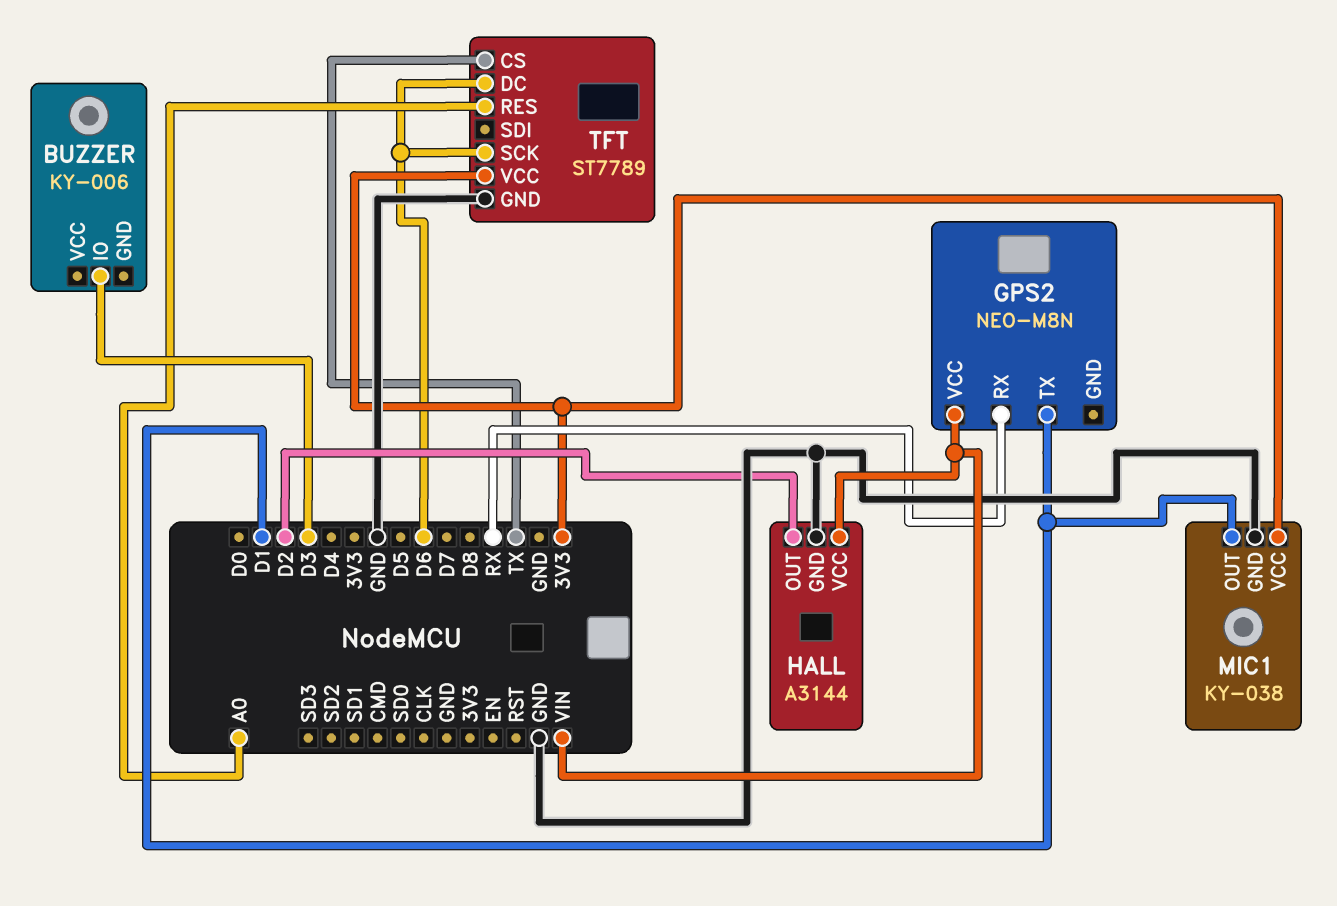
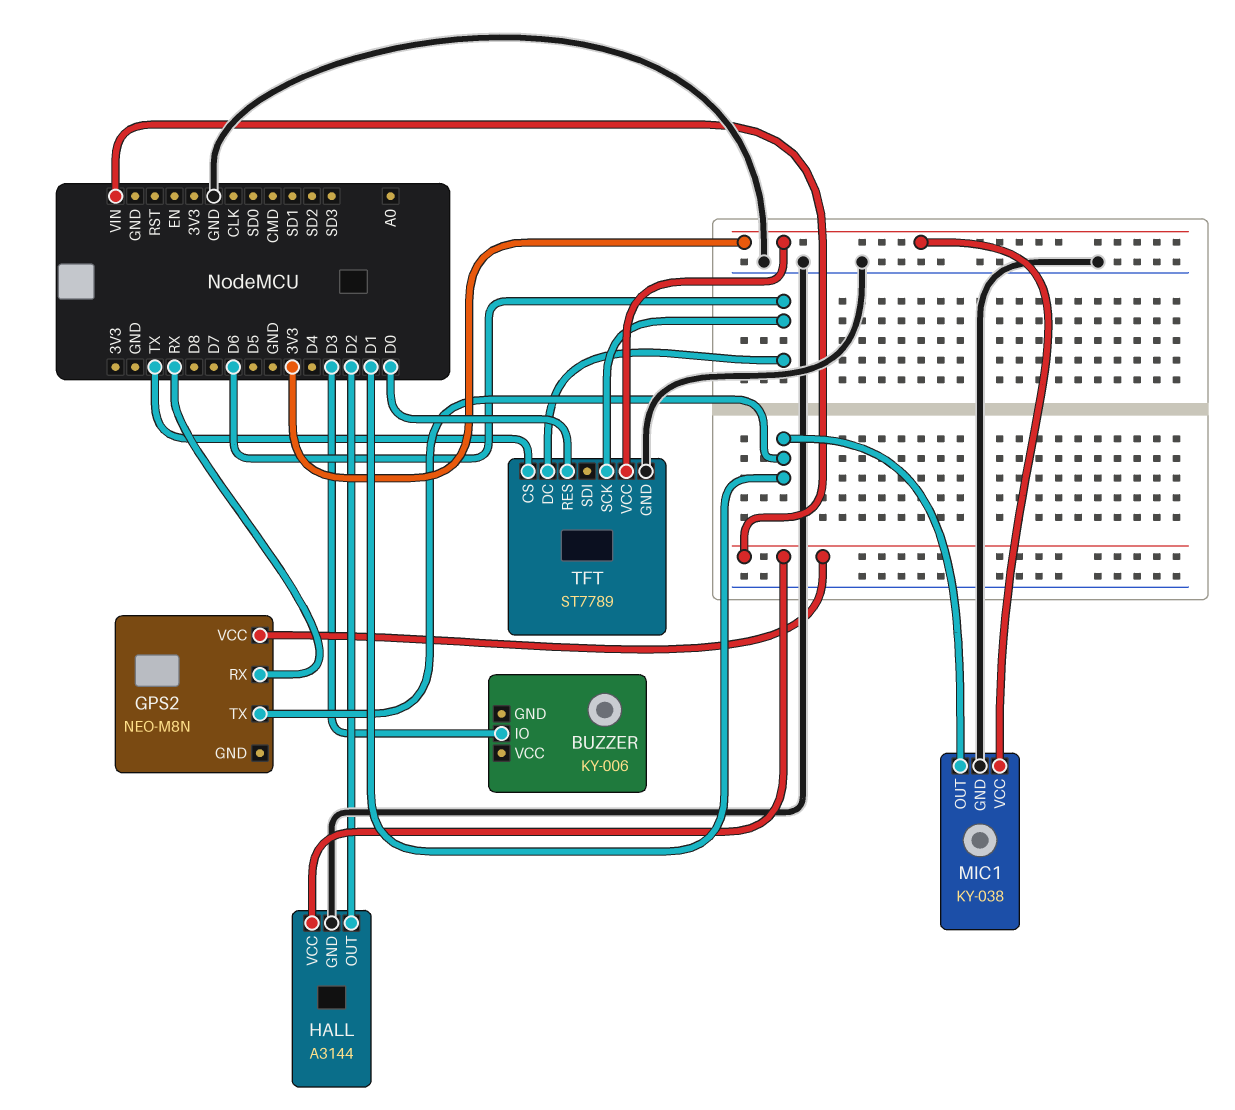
TFT pin RES: A0 -> D0

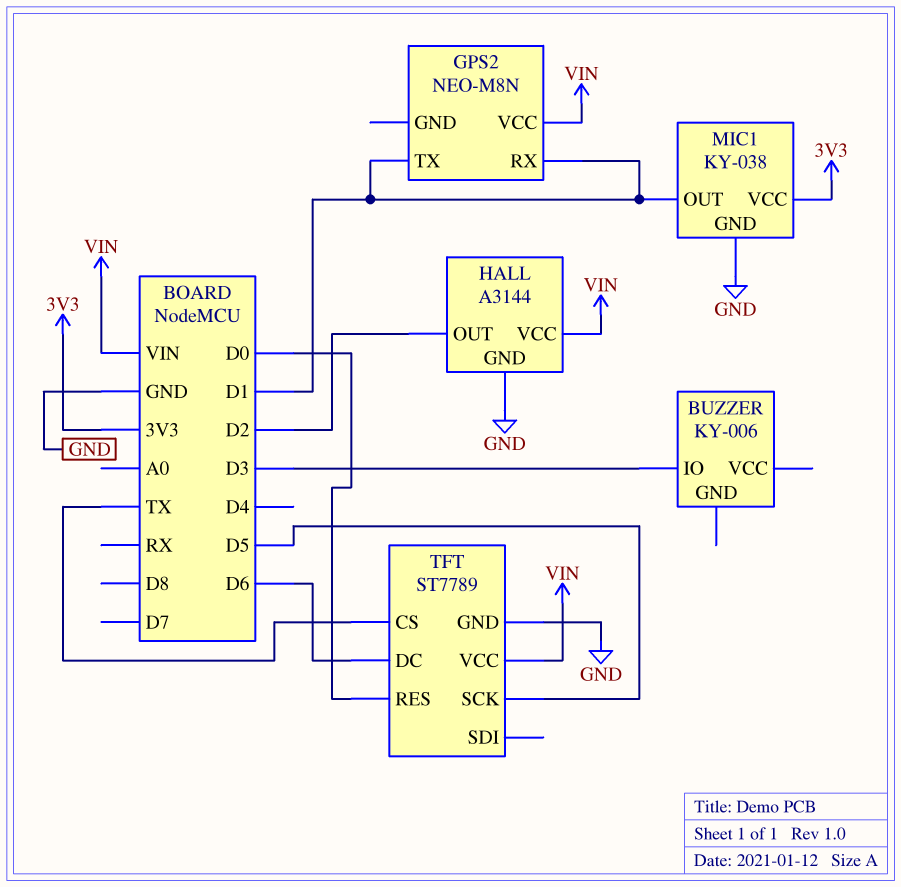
GPS2 pin RX: RX -> D1
TFT pin SCK: D6 -> D5
TFT pin VCC: 3V3 -> VIN

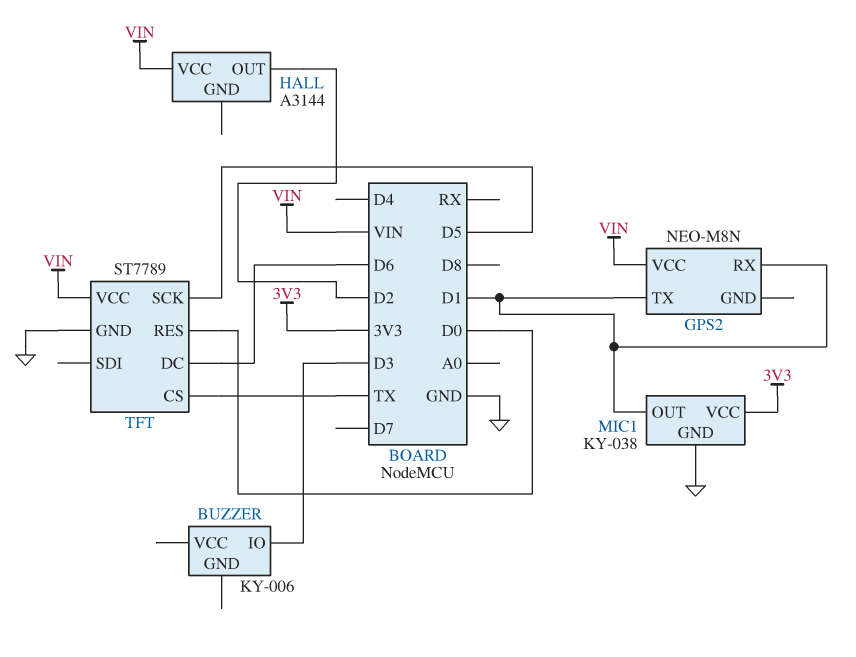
HALL pin GND: GND -> none

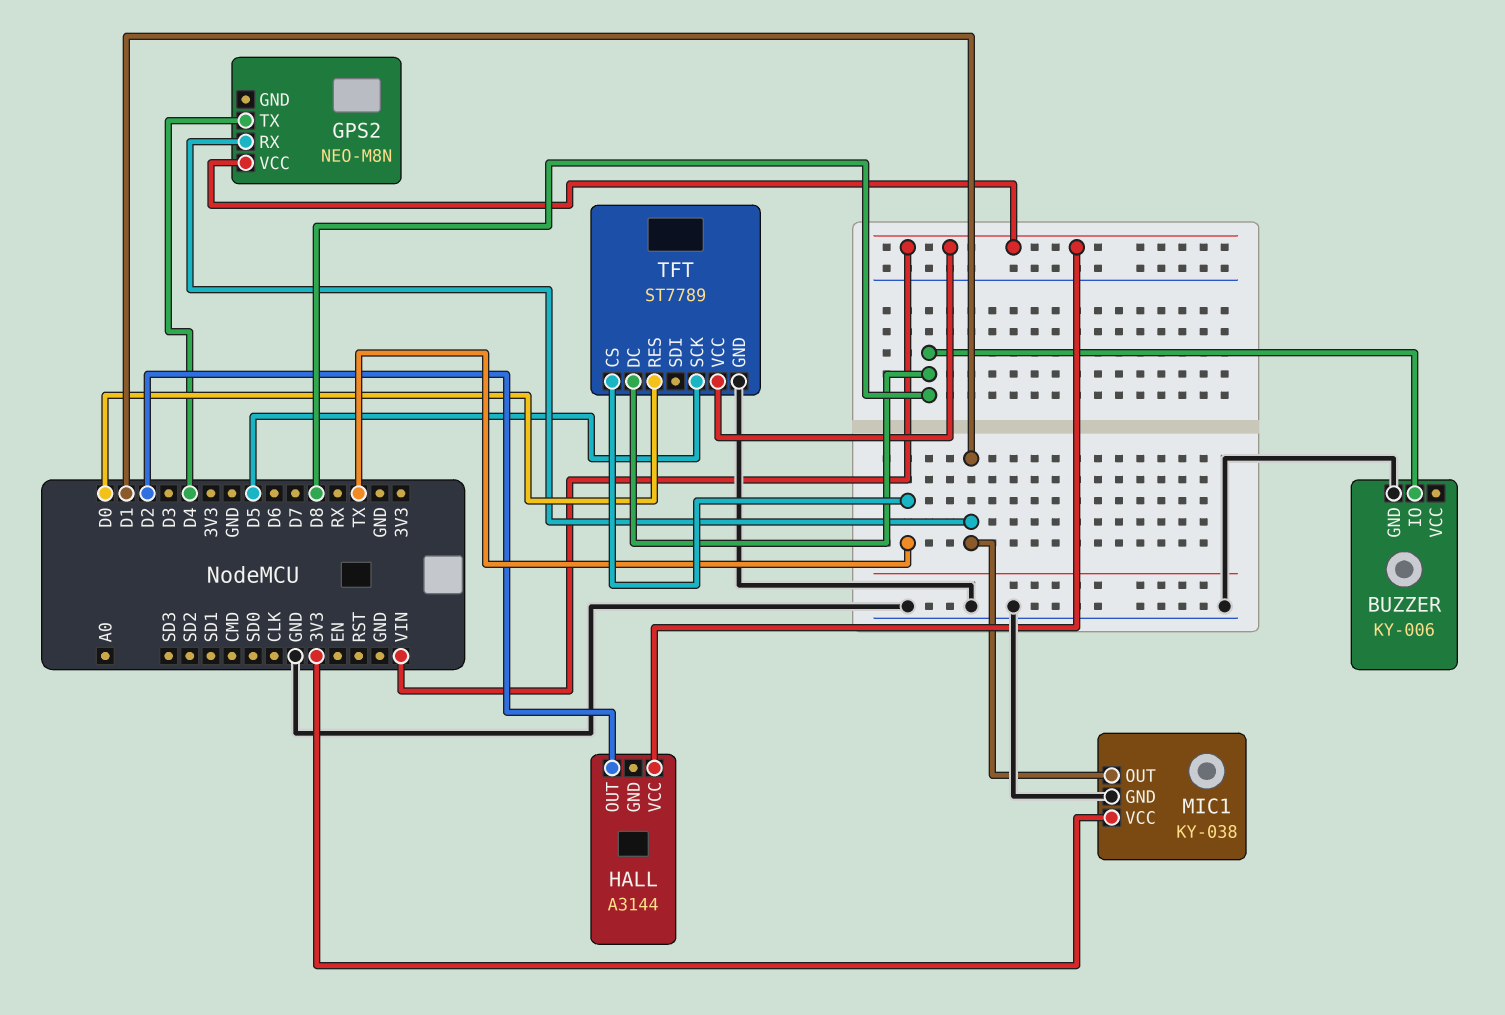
BUZZER pin GND: none -> GND
BUZZER pin IO: D3 -> D8
GPS2 pin TX: D1 -> D4
TFT pin DC: D6 -> D8

